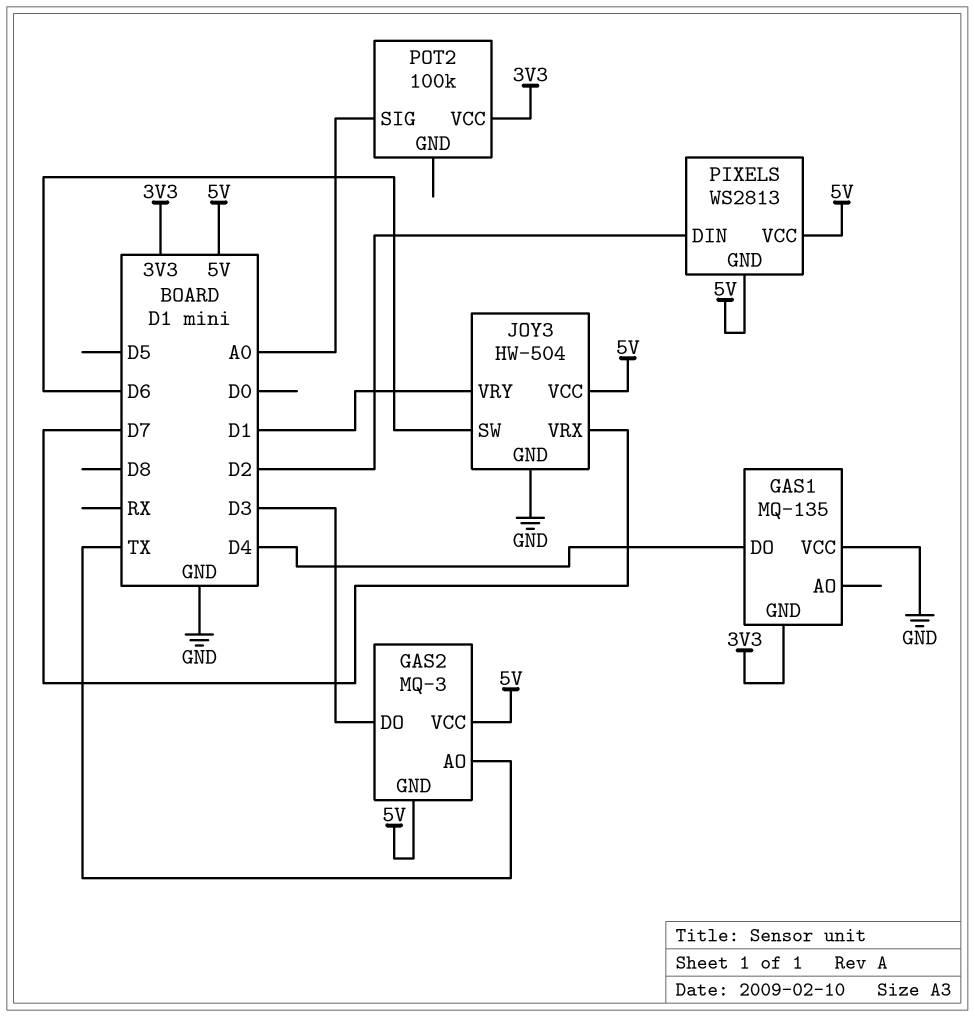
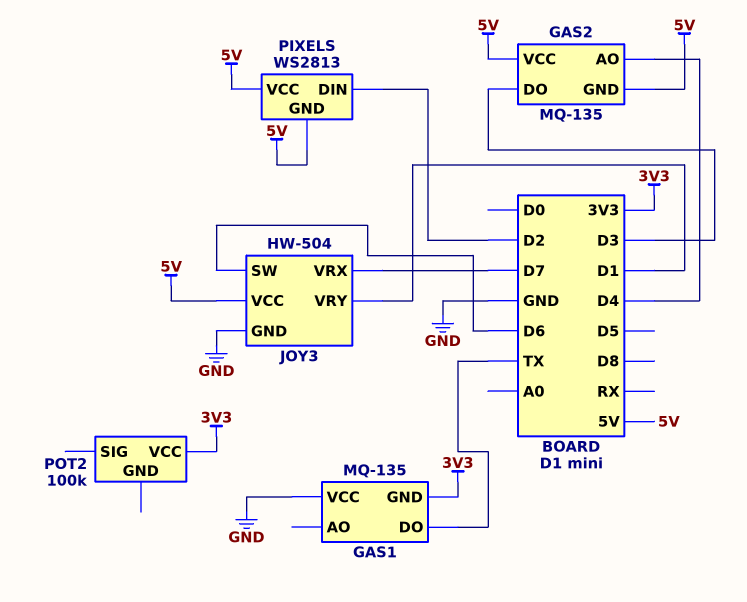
GAS1 pin DO: D4 -> TX
GAS2: MQ-3 -> MQ-135
GAS2 pin AO: TX -> D4
POT2 pin SIG: A0 -> none

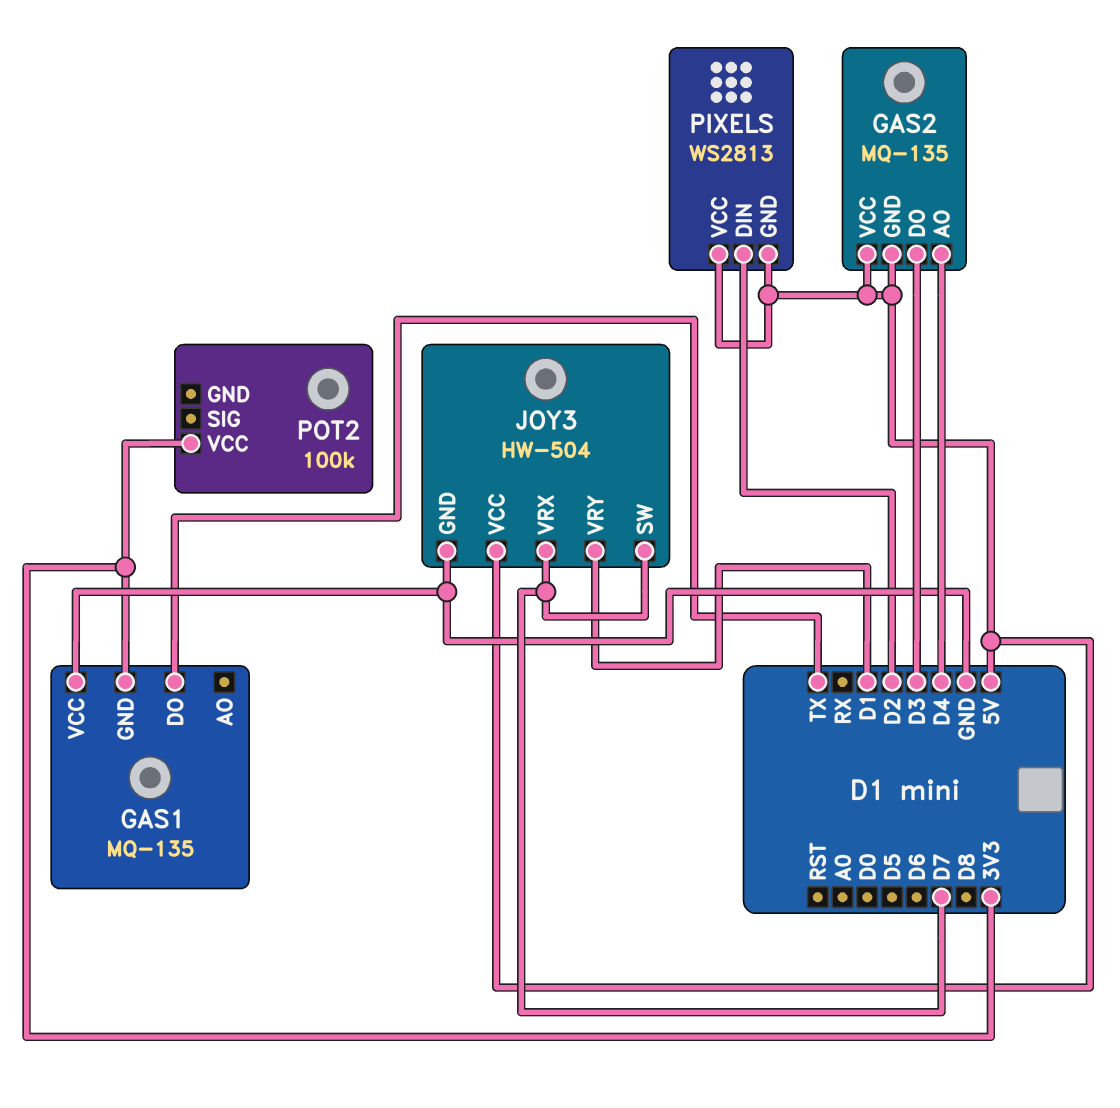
JOY3 pin SW: D6 -> D7

